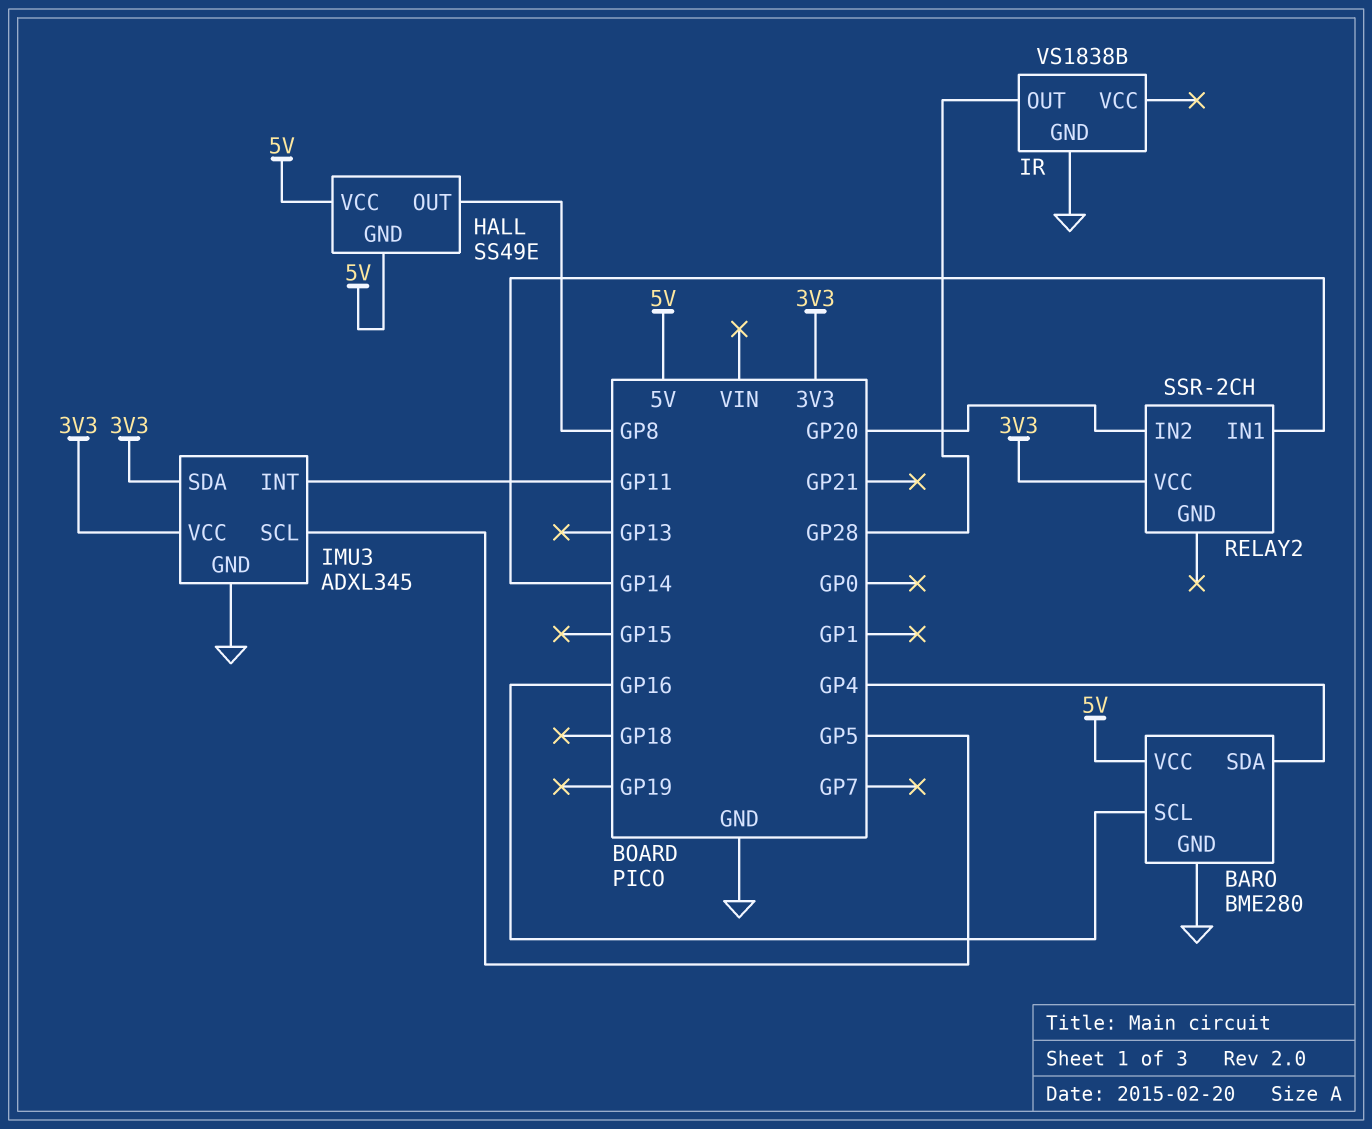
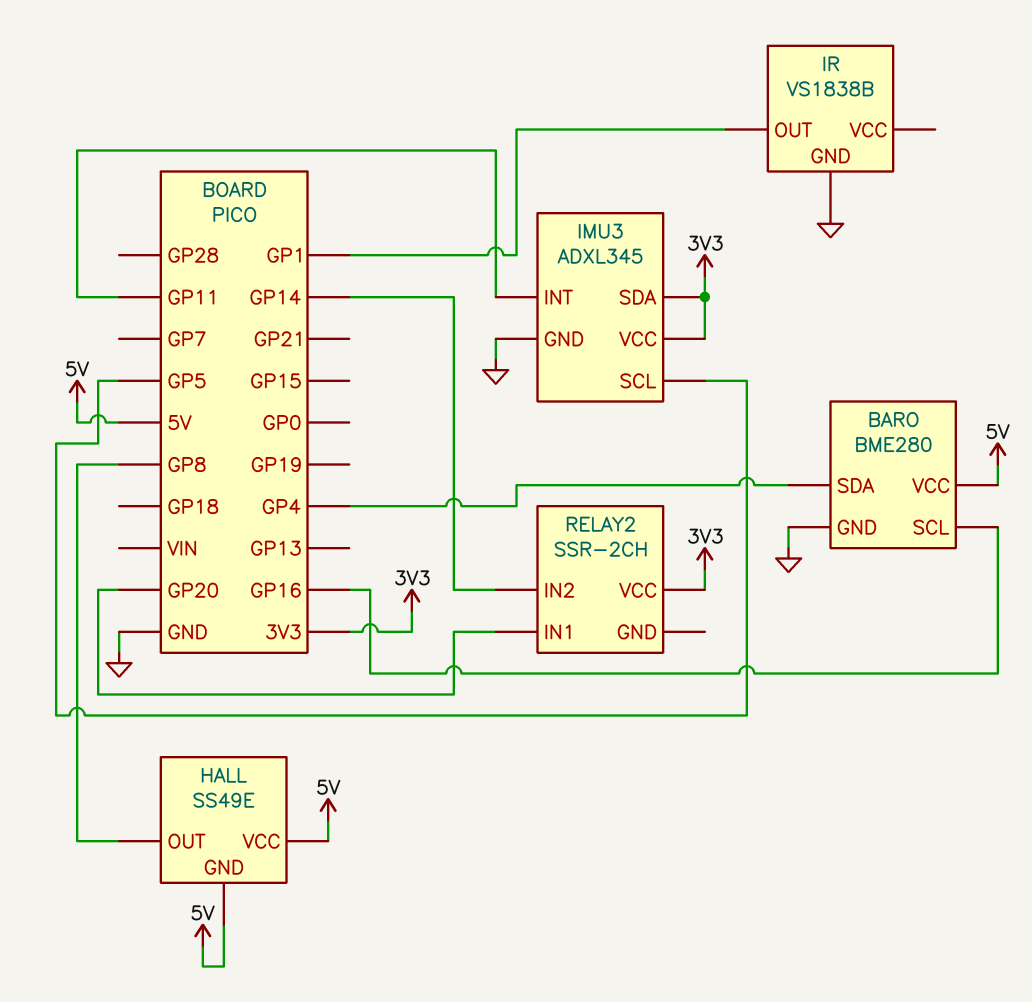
IR pin OUT: GP28 -> GP1
RELAY2 pin IN1: GP14 -> GP20
RELAY2 pin IN2: GP20 -> GP14

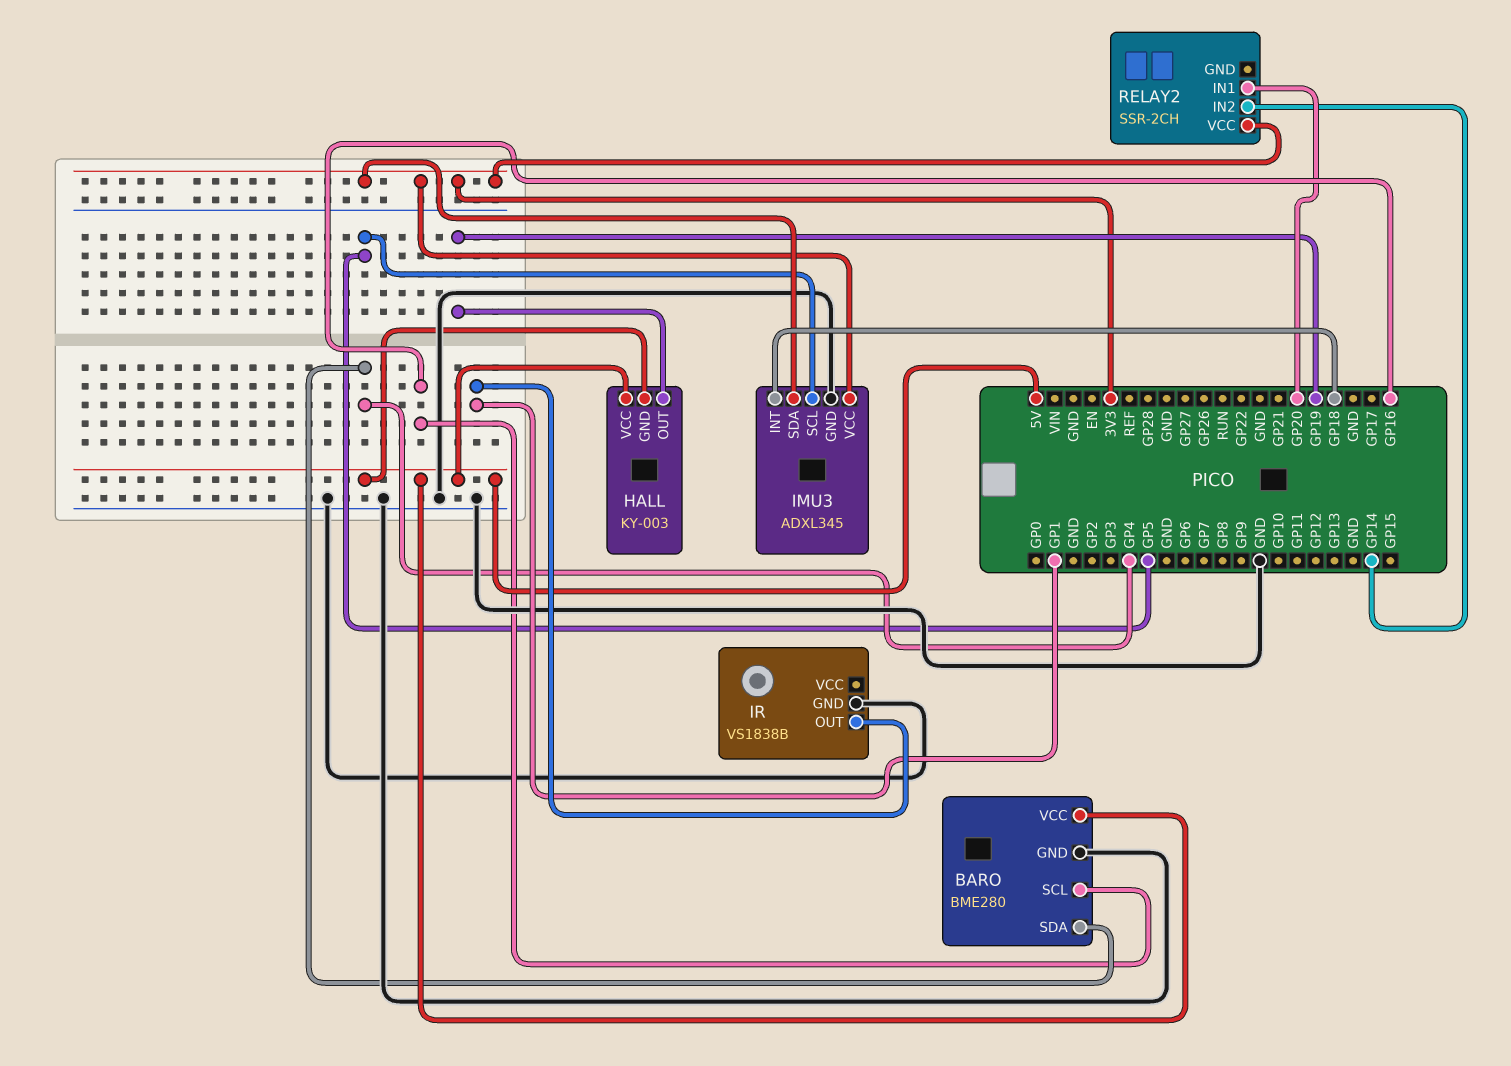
HALL: SS49E -> KY-003
HALL pin OUT: GP8 -> GP19
IMU3 pin INT: GP11 -> GP18

